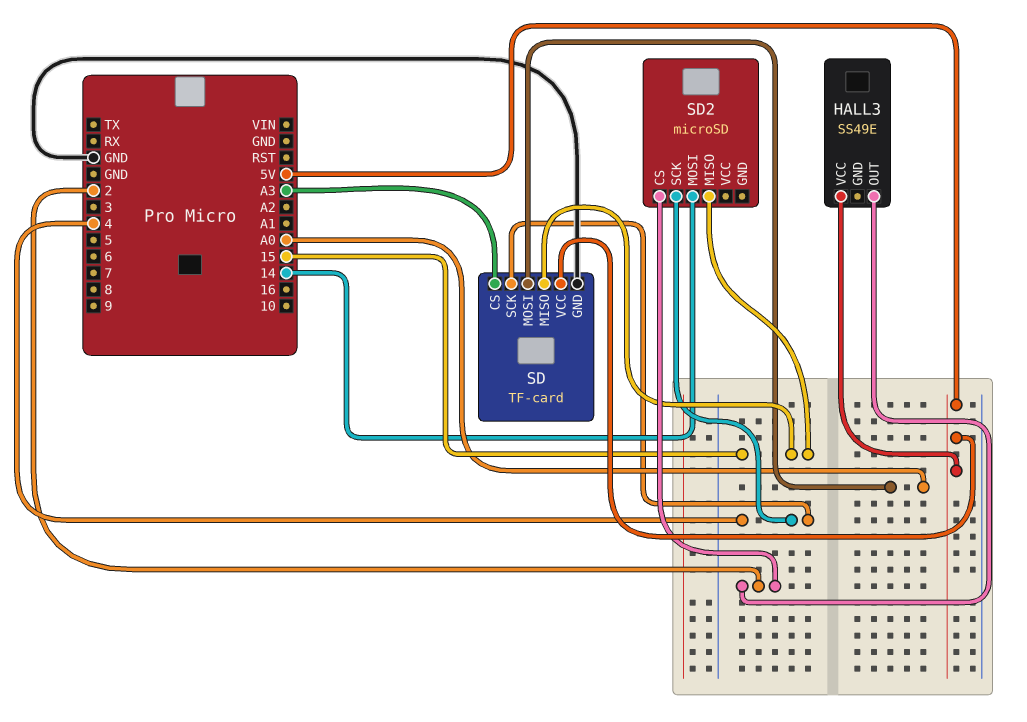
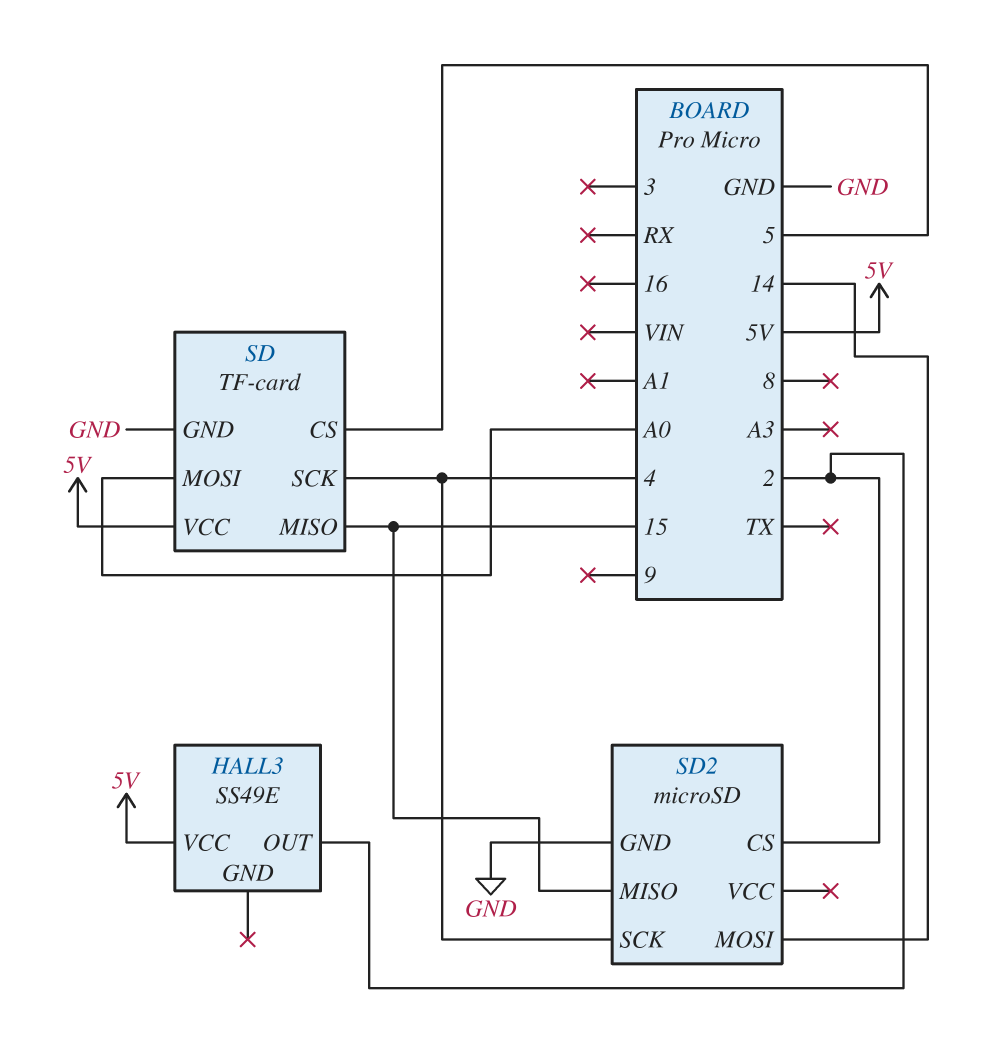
SD pin CS: A3 -> 5
SD2 pin GND: none -> GND

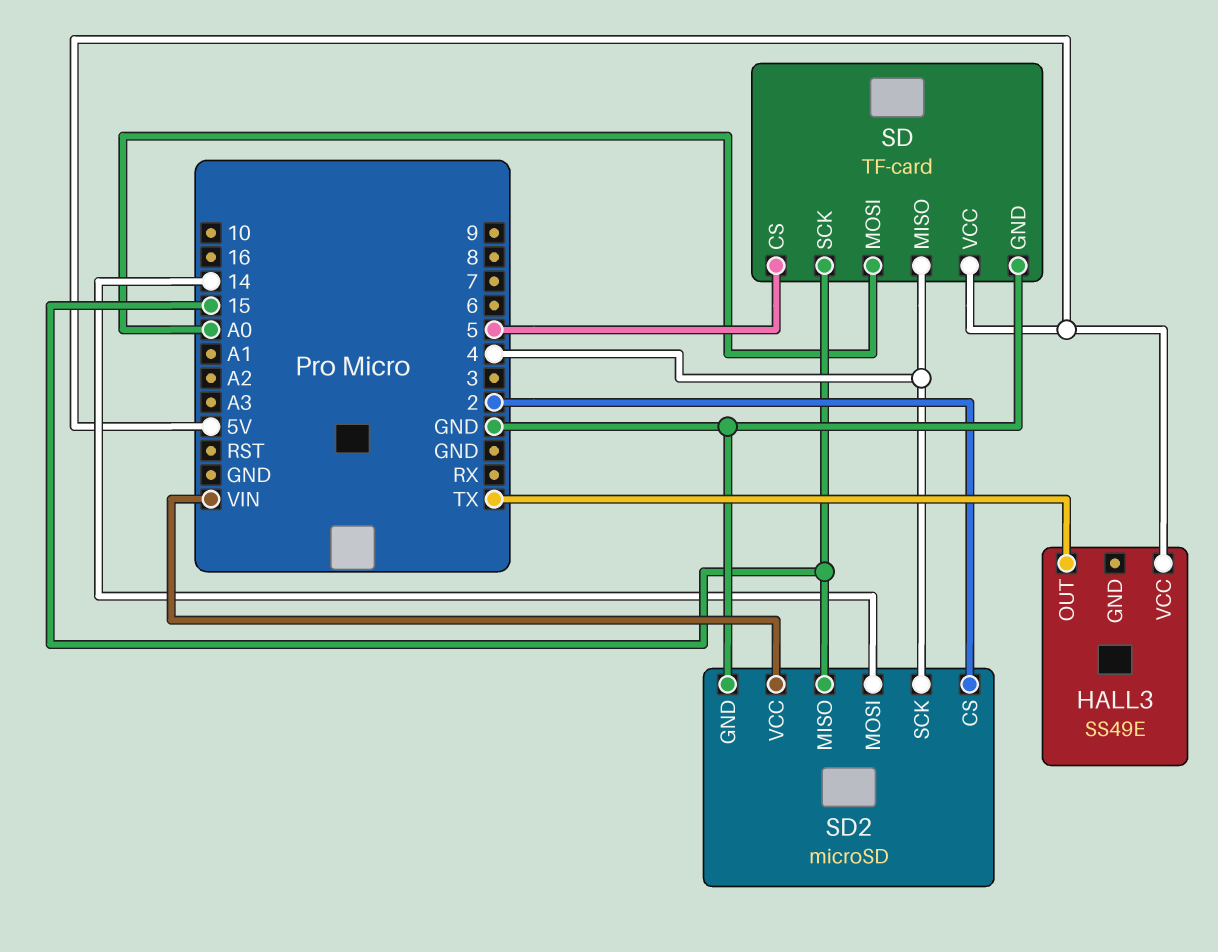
HALL3 pin OUT: 2 -> TX
SD pin MISO: 15 -> 4
SD pin SCK: 4 -> 15
SD2 pin VCC: none -> VIN

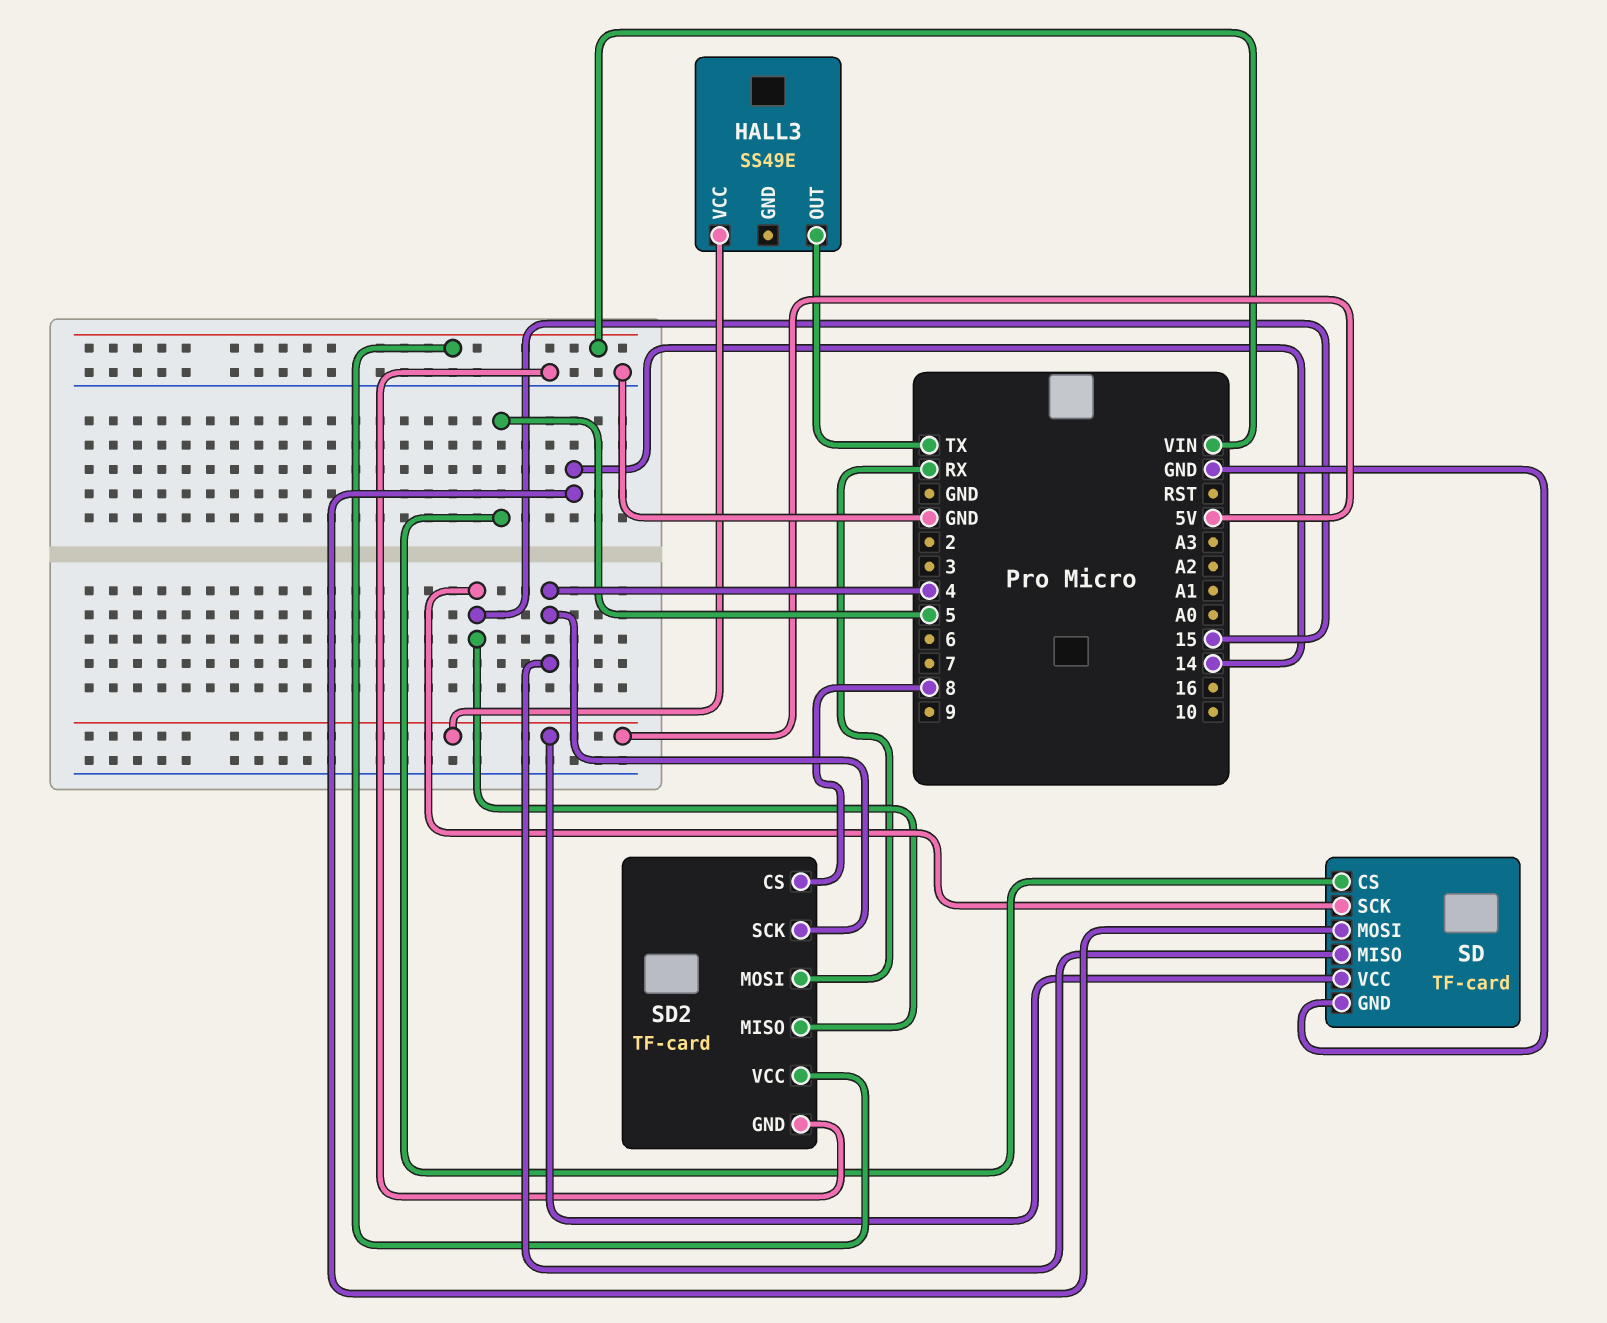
SD pin MOSI: A0 -> 14
SD2: microSD -> TF-card
SD2 pin CS: 2 -> 8
SD2 pin MOSI: 14 -> RX

